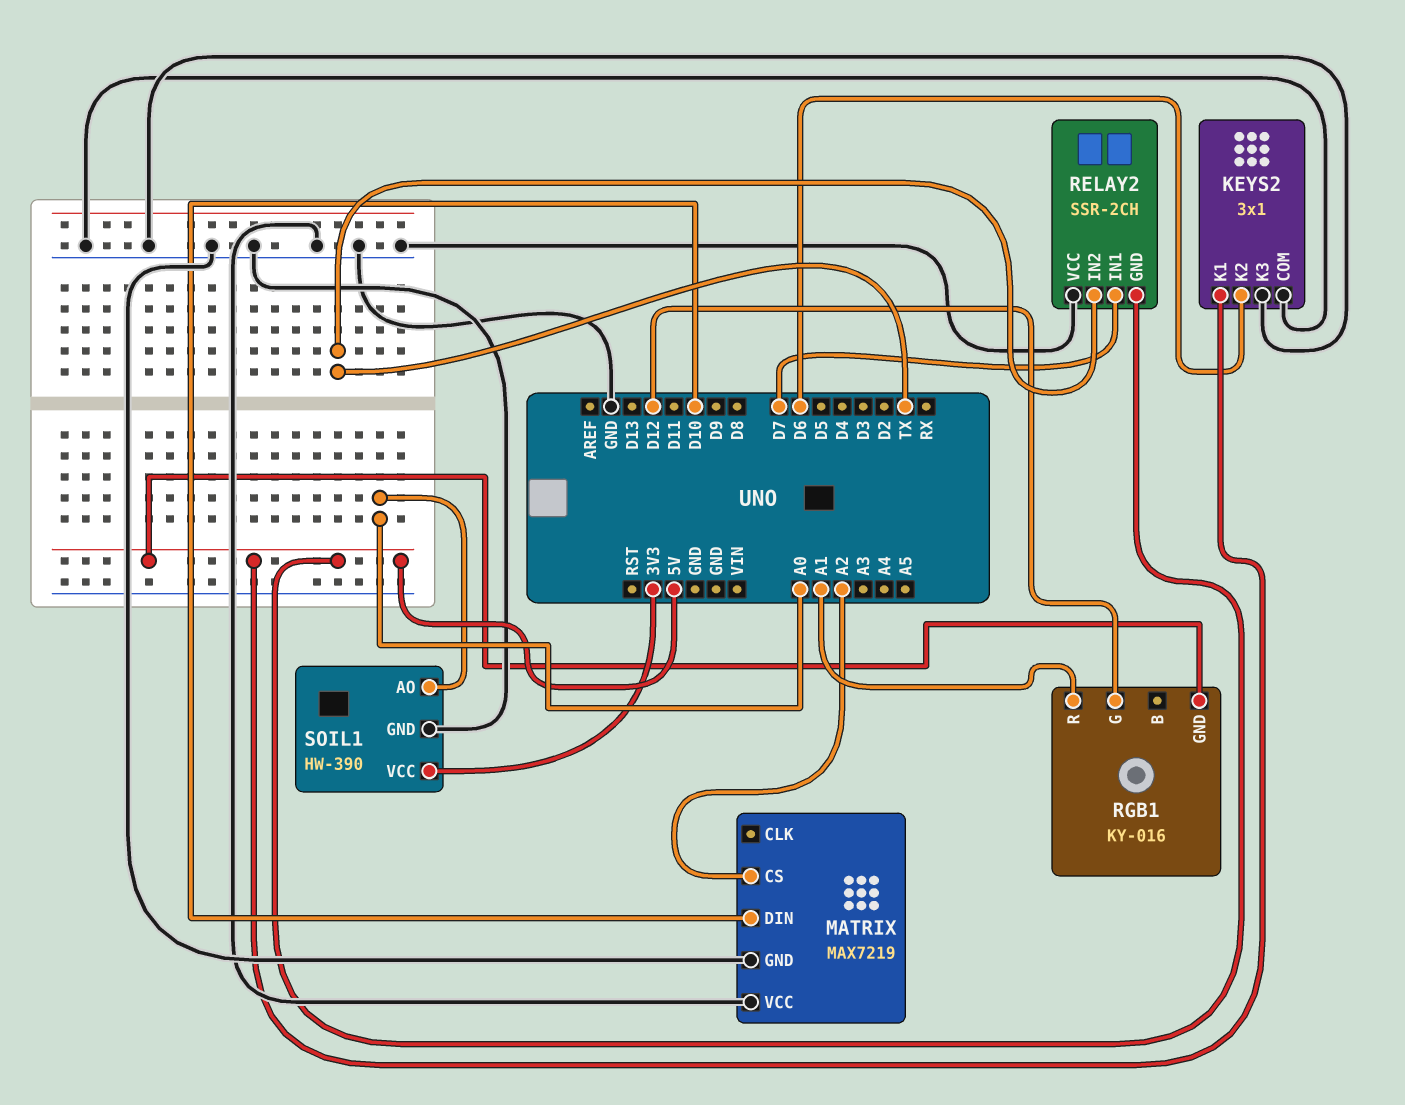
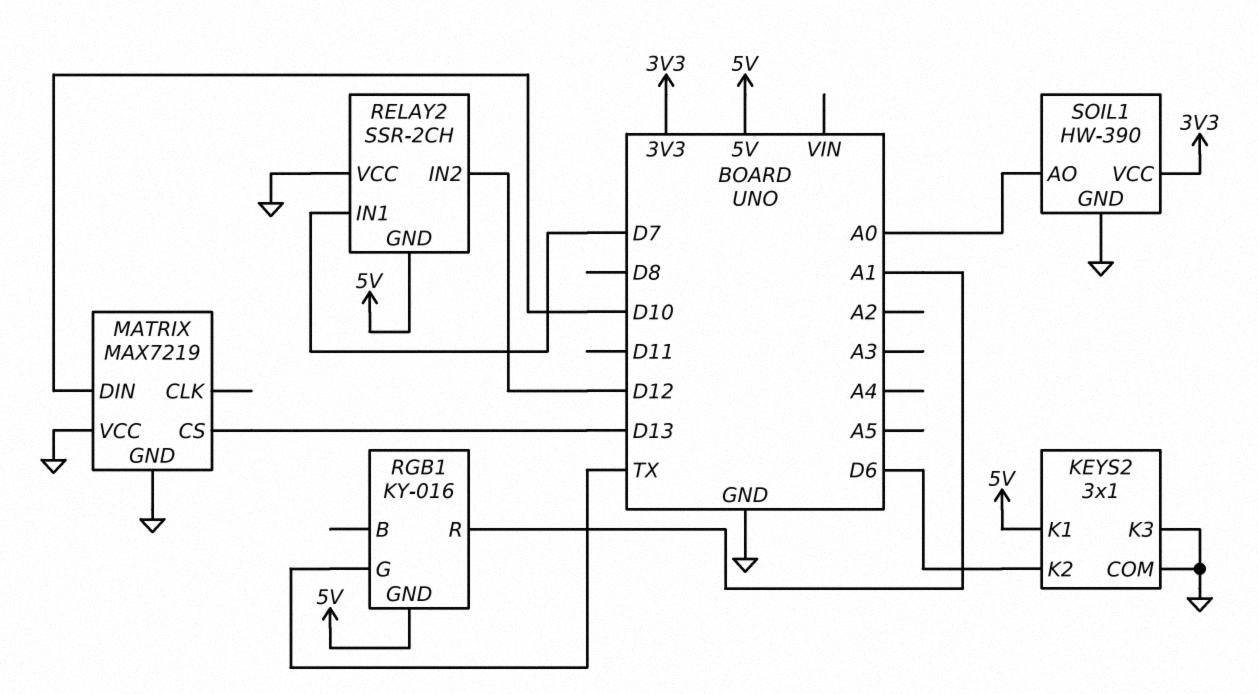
MATRIX pin CS: A2 -> D13
RELAY2 pin IN2: TX -> D12
RGB1 pin G: D12 -> TX

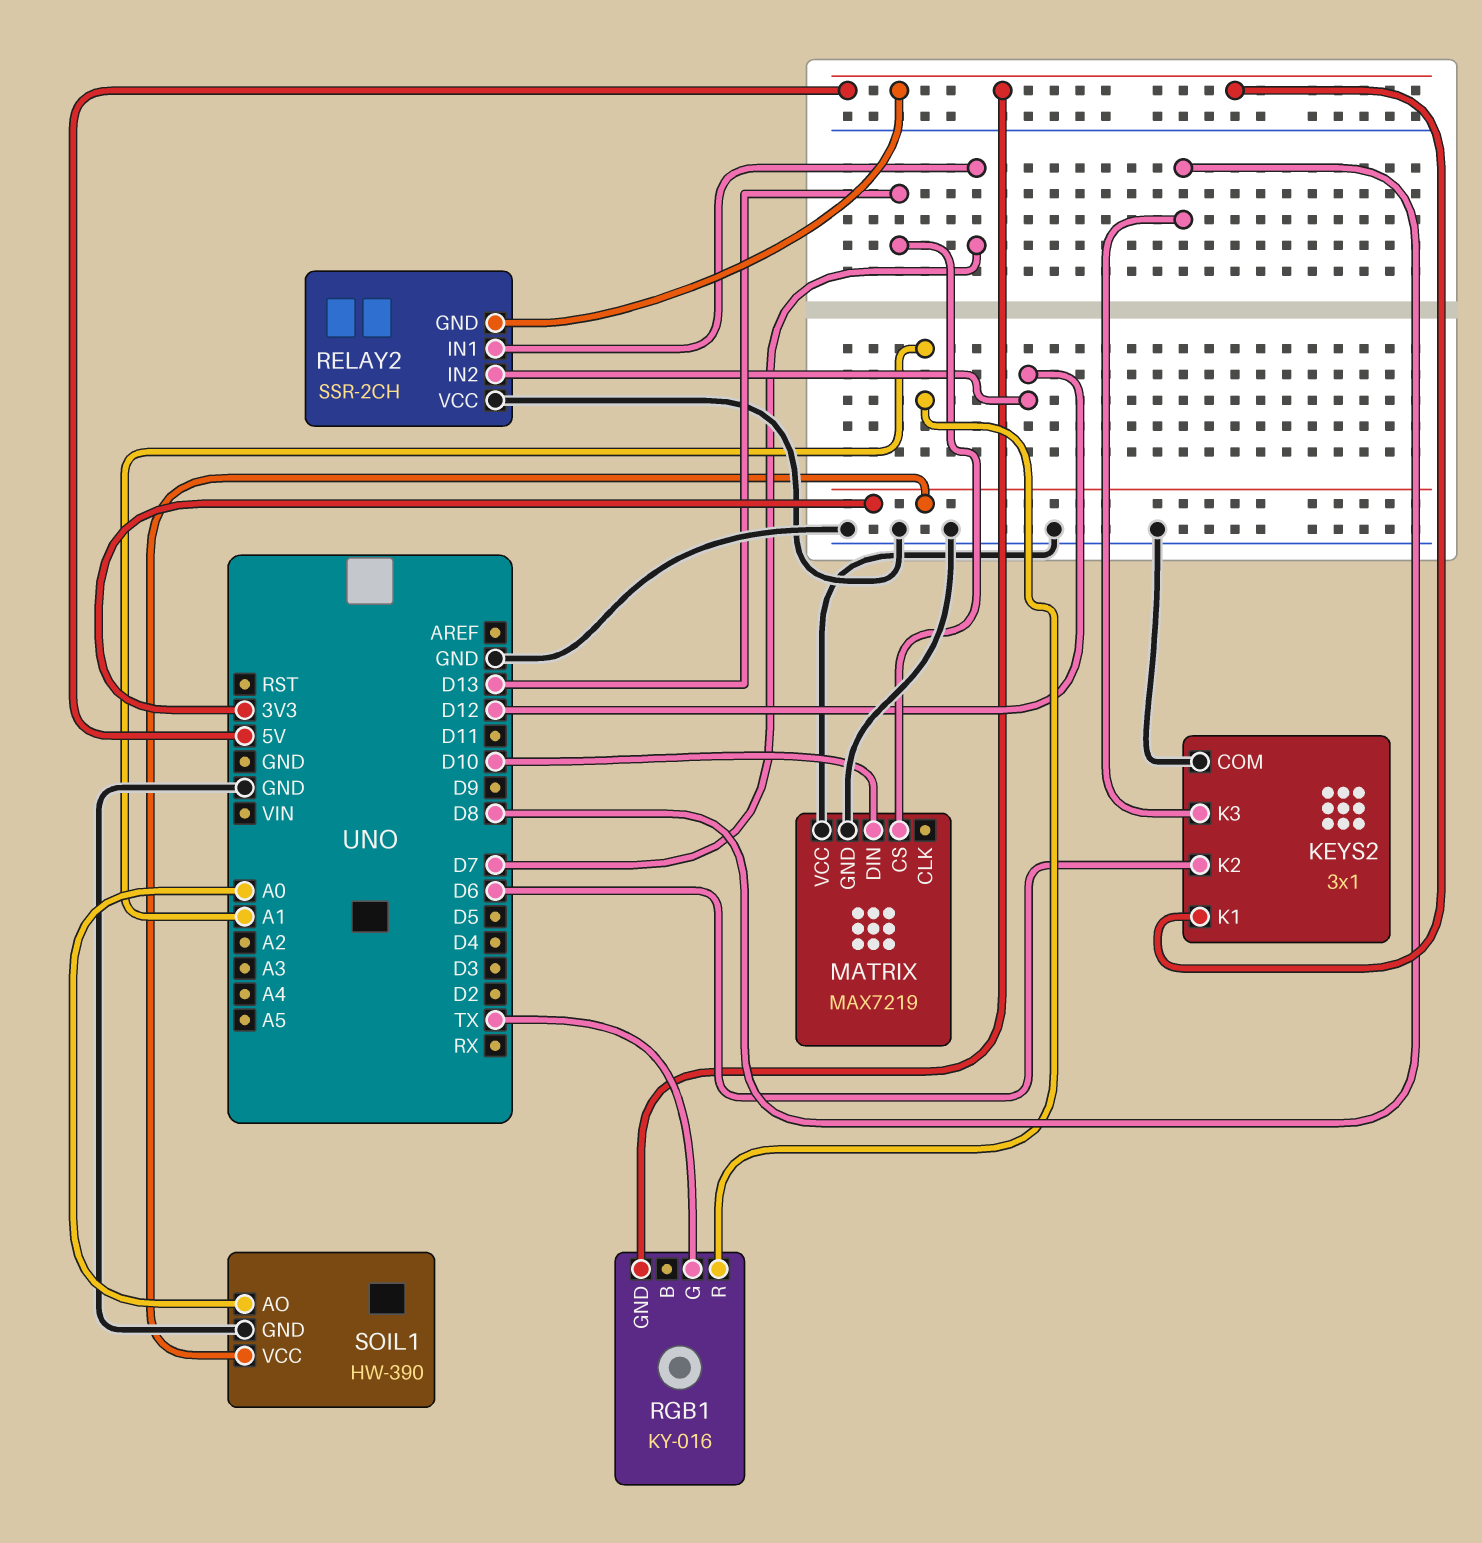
KEYS2 pin K3: GND -> D8

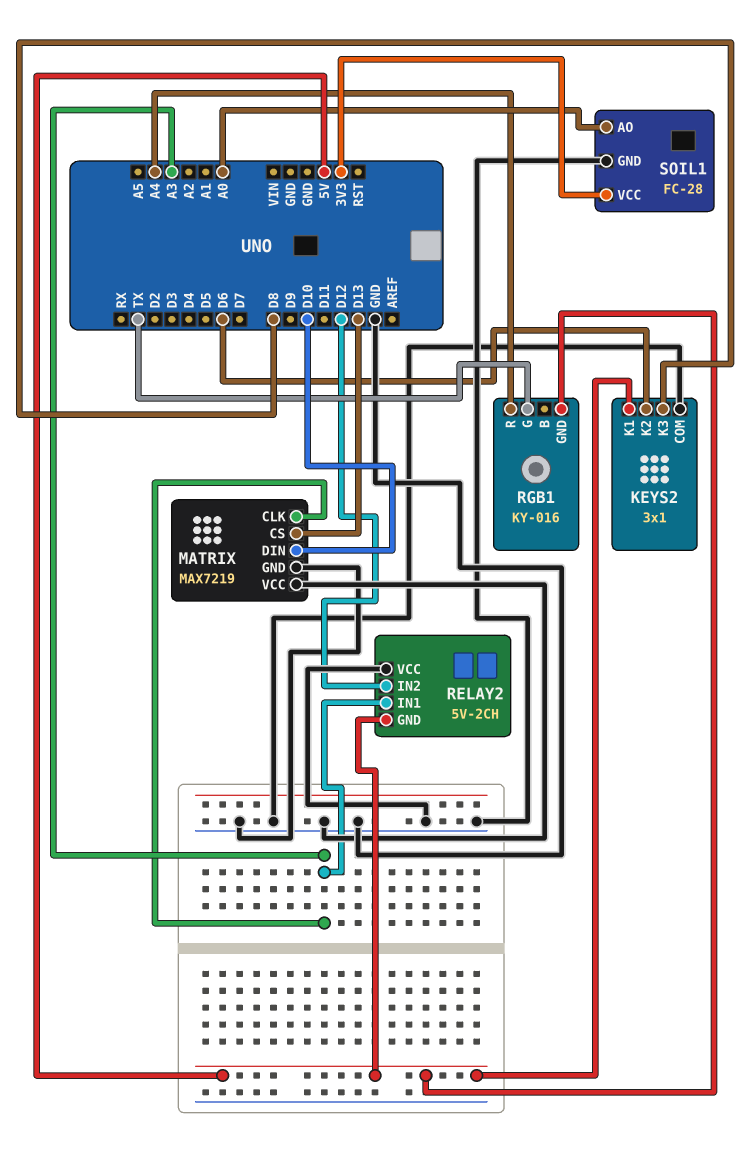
MATRIX pin CLK: none -> A3
RELAY2: SSR-2CH -> 5V-2CH
RELAY2 pin IN1: D7 -> A3
RGB1 pin R: A1 -> A4
SOIL1: HW-390 -> FC-28

